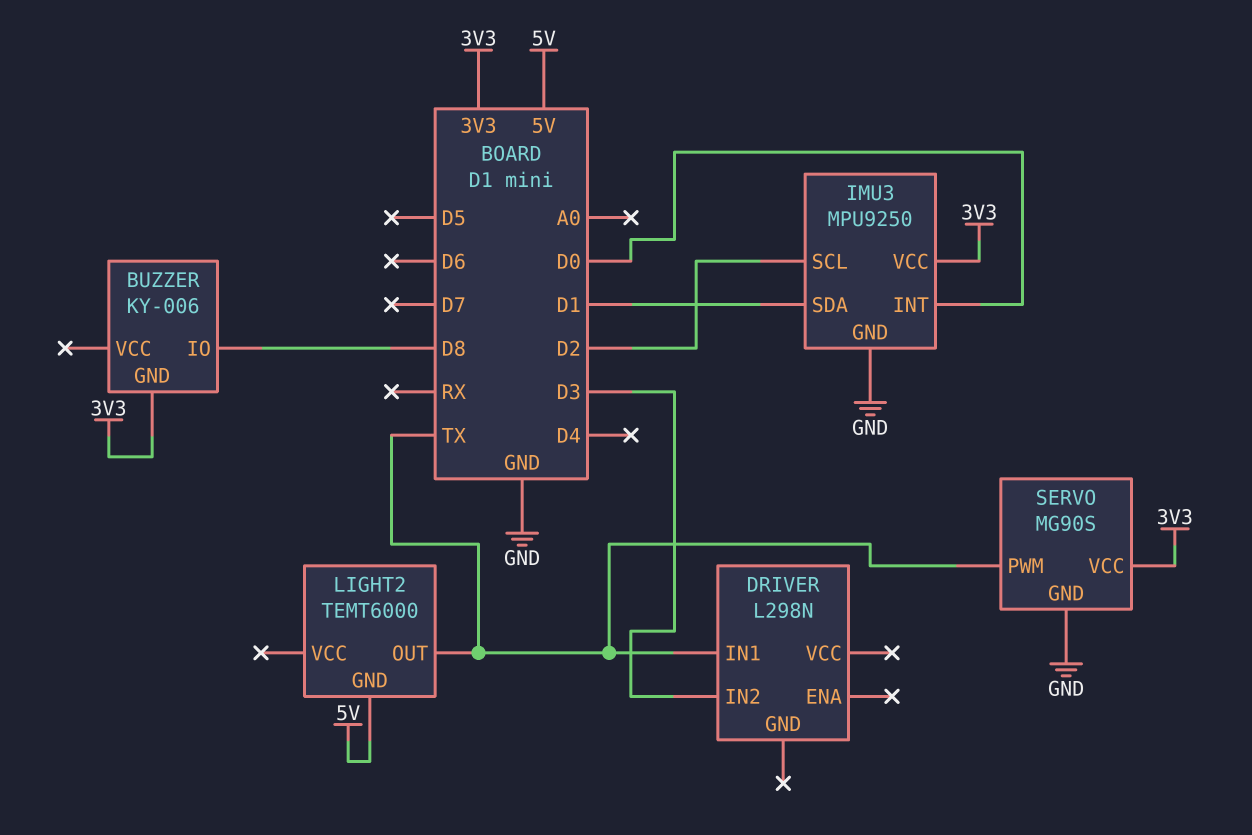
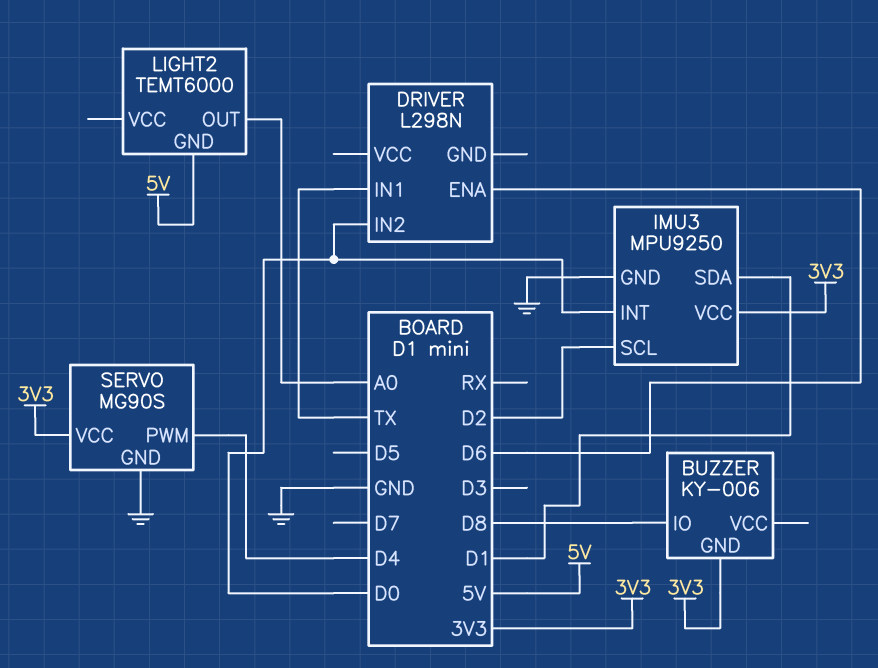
DRIVER pin ENA: none -> D6
DRIVER pin IN2: D3 -> D0
LIGHT2 pin OUT: TX -> A0
SERVO pin PWM: TX -> D4

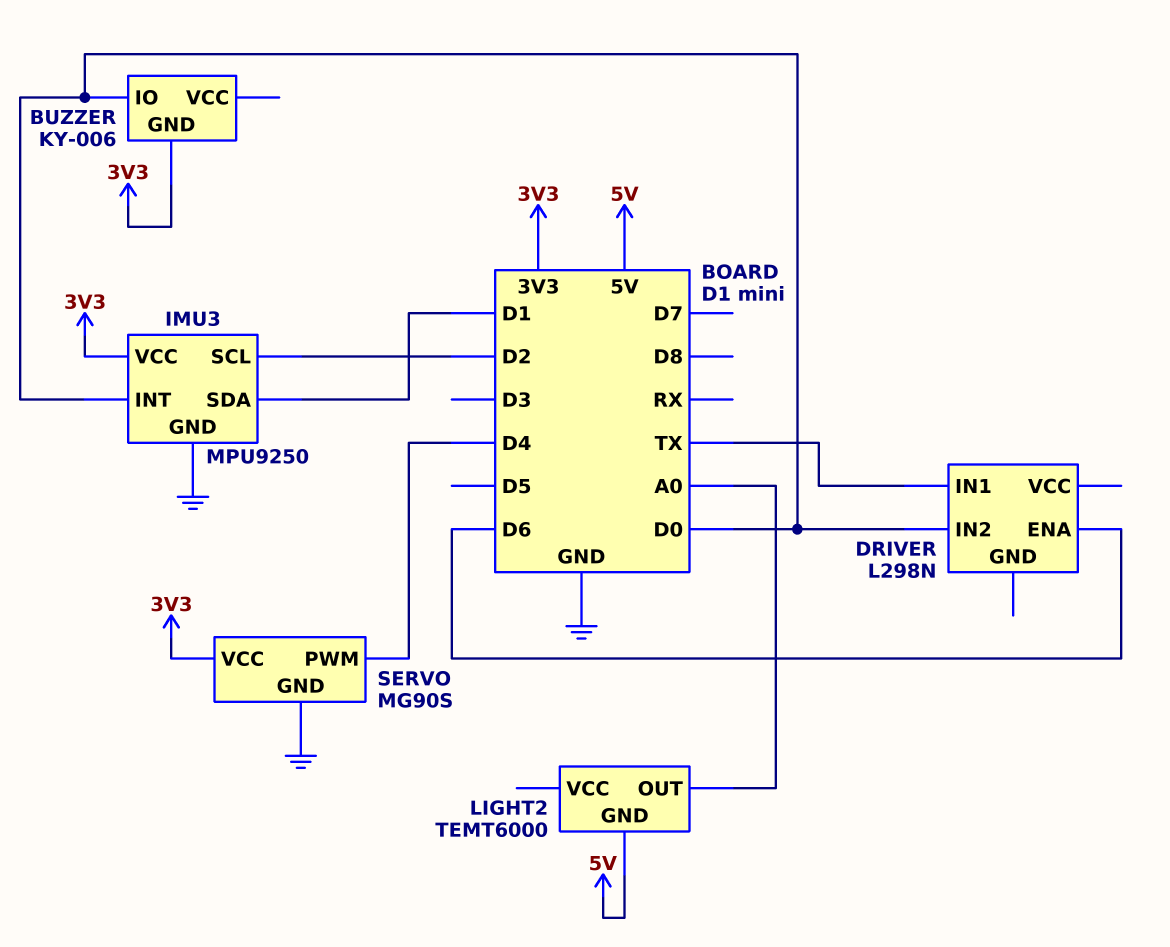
BUZZER pin IO: D8 -> D0

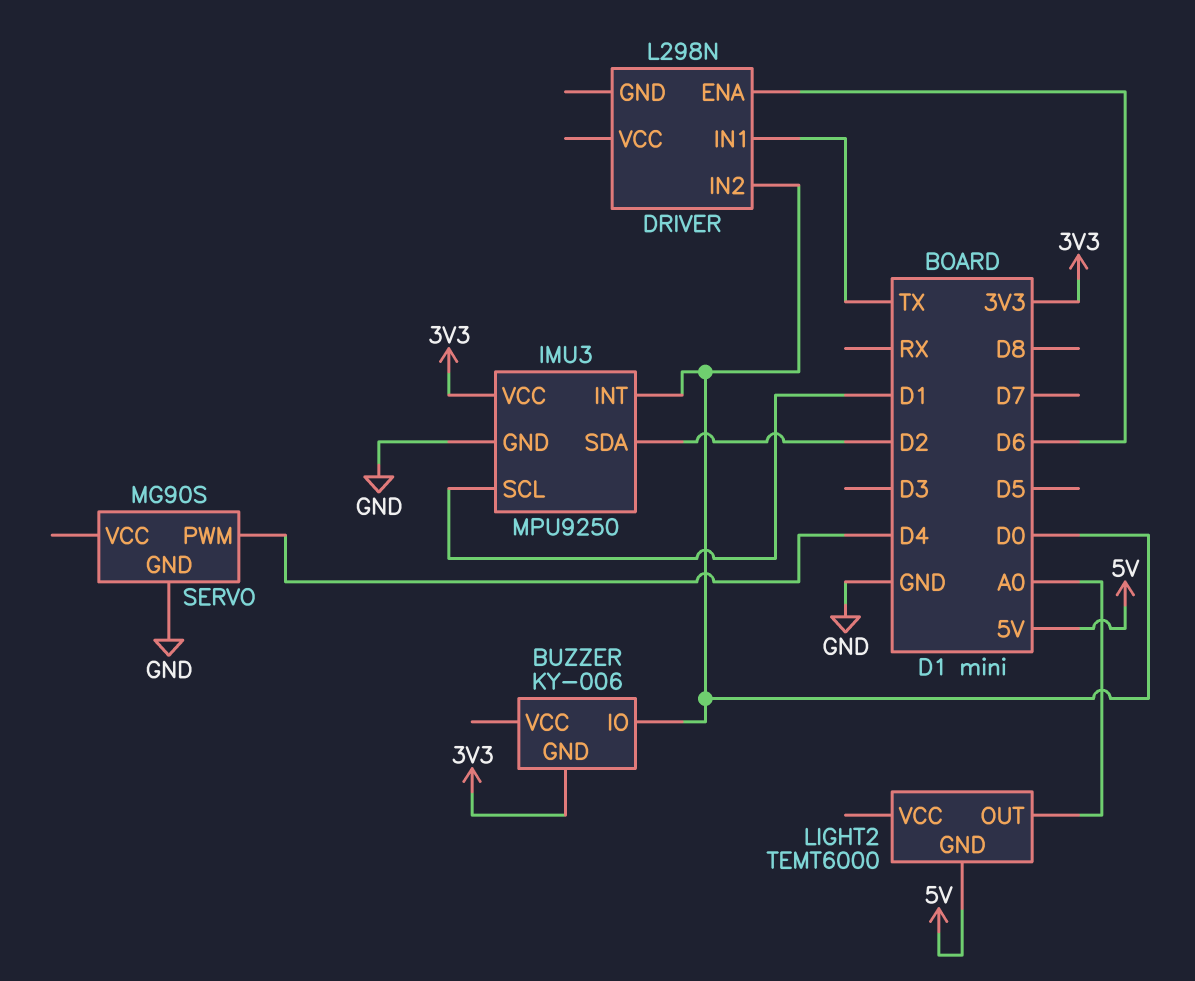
IMU3 pin SCL: D2 -> D1
IMU3 pin SDA: D1 -> D2
SERVO pin VCC: 3V3 -> none

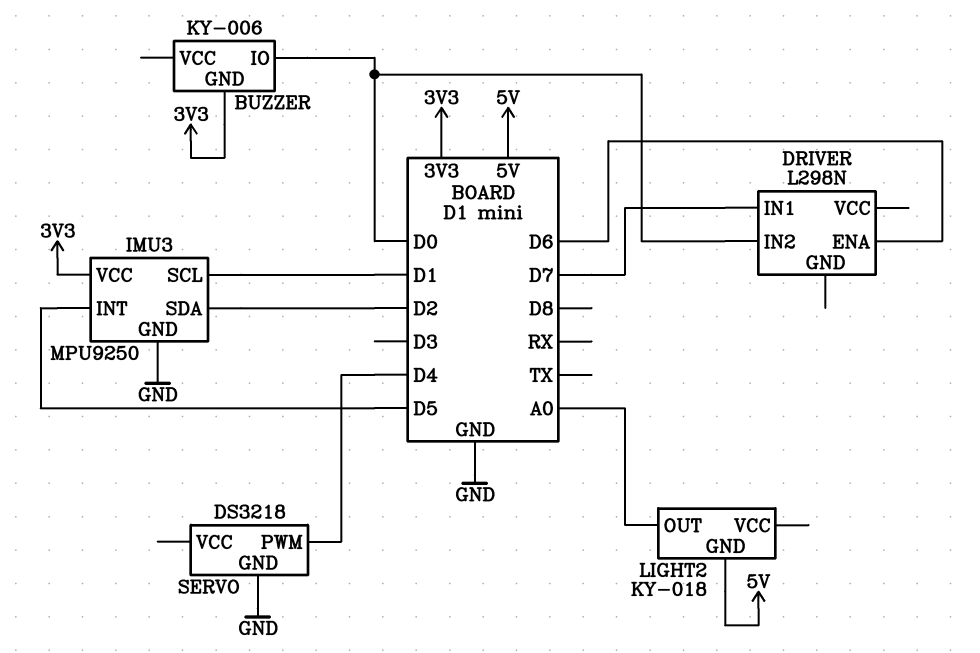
DRIVER pin IN1: TX -> D7
IMU3 pin INT: D0 -> D5
LIGHT2: TEMT6000 -> KY-018
SERVO: MG90S -> DS3218

